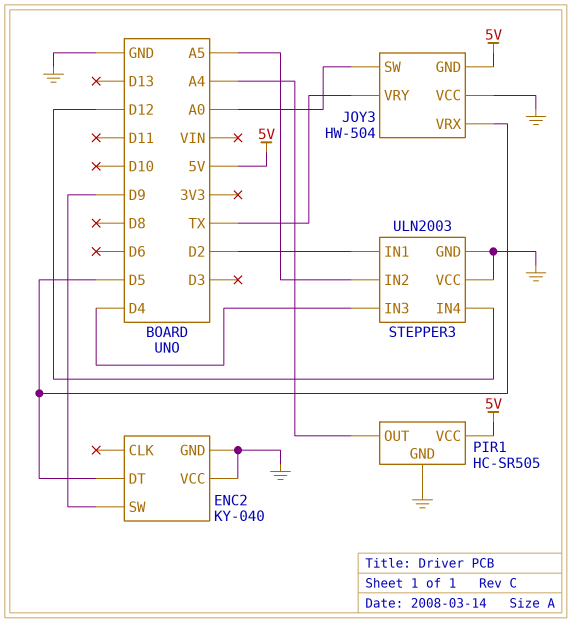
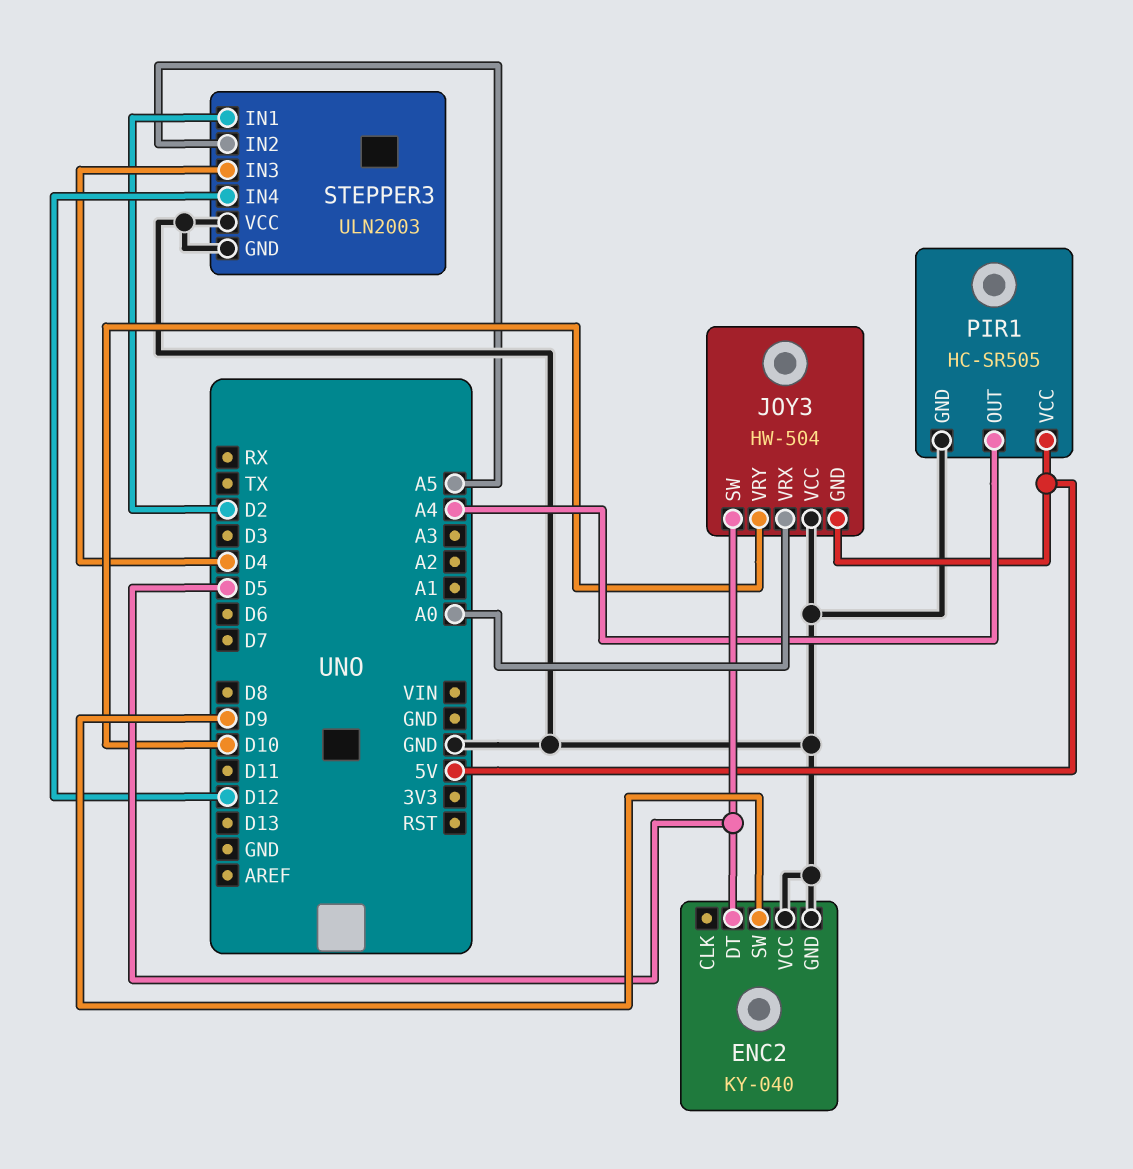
JOY3 pin SW: A0 -> D5
JOY3 pin VRX: D5 -> A0
JOY3 pin VRY: TX -> D10

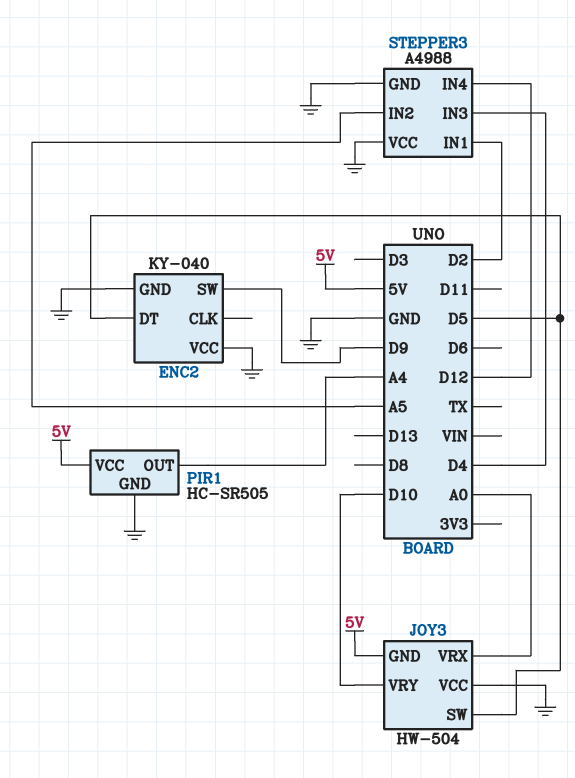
STEPPER3: ULN2003 -> A4988

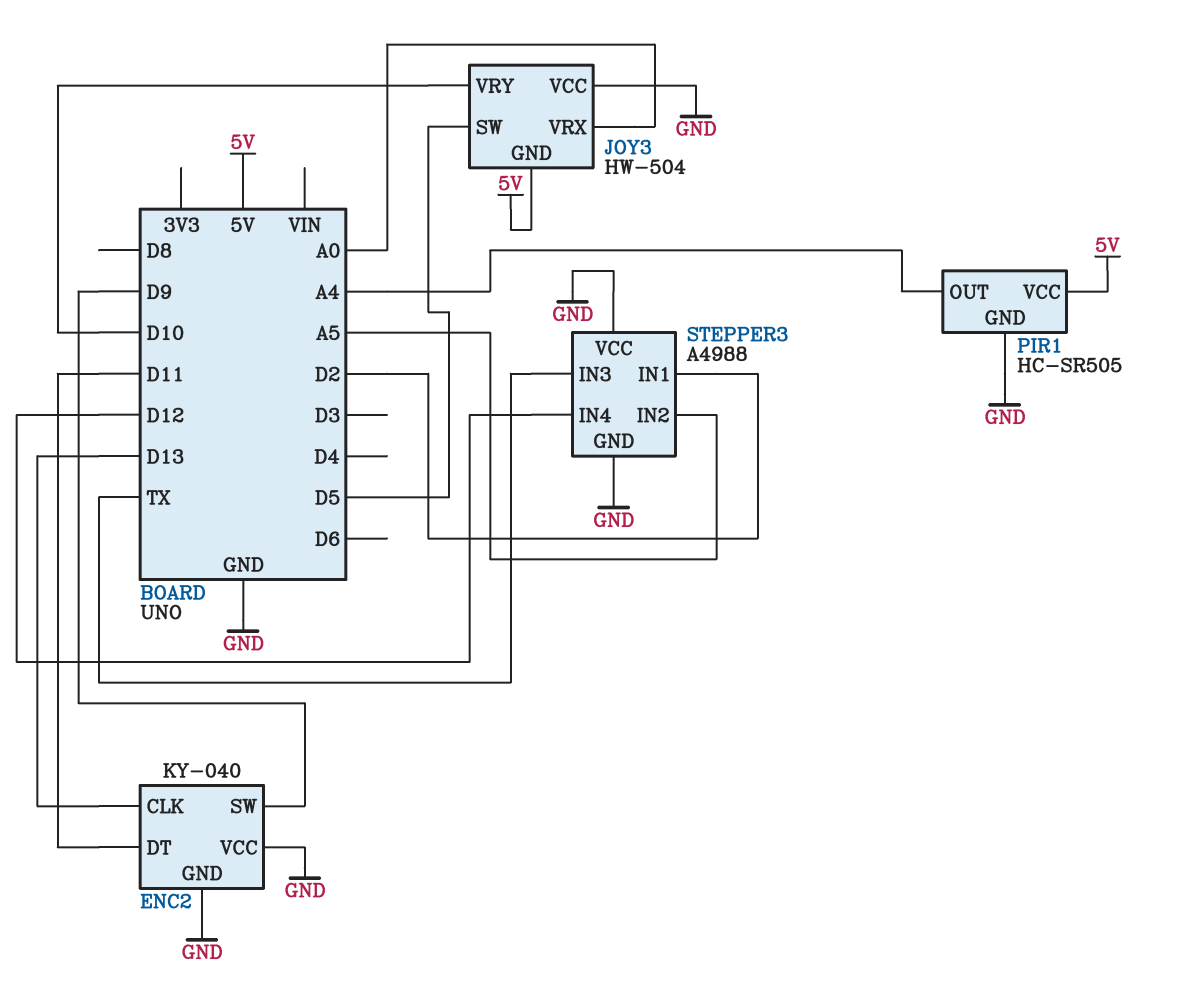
ENC2 pin CLK: none -> D13
ENC2 pin DT: D5 -> D11
STEPPER3 pin IN3: D4 -> TX

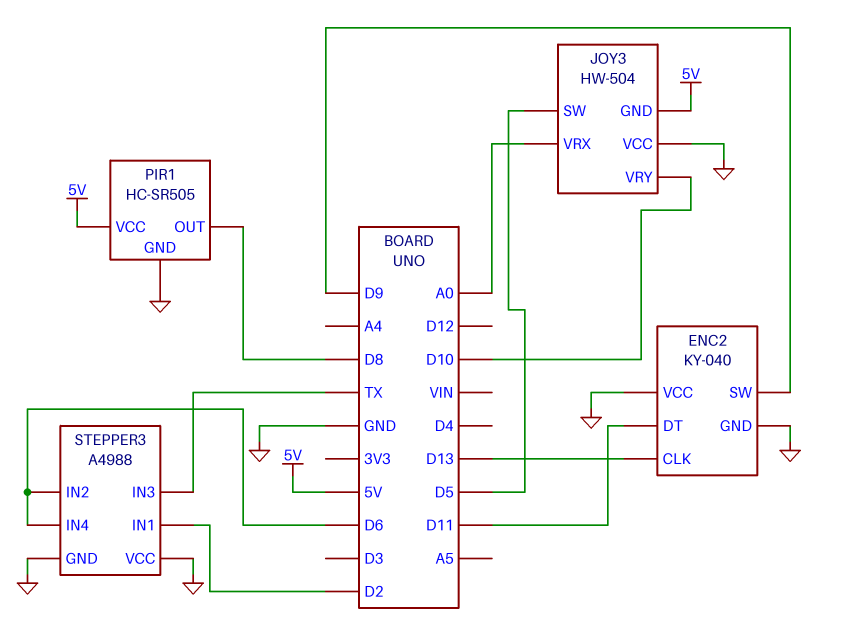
PIR1 pin OUT: A4 -> D8
STEPPER3 pin IN2: A5 -> D6
STEPPER3 pin IN4: D12 -> D6

